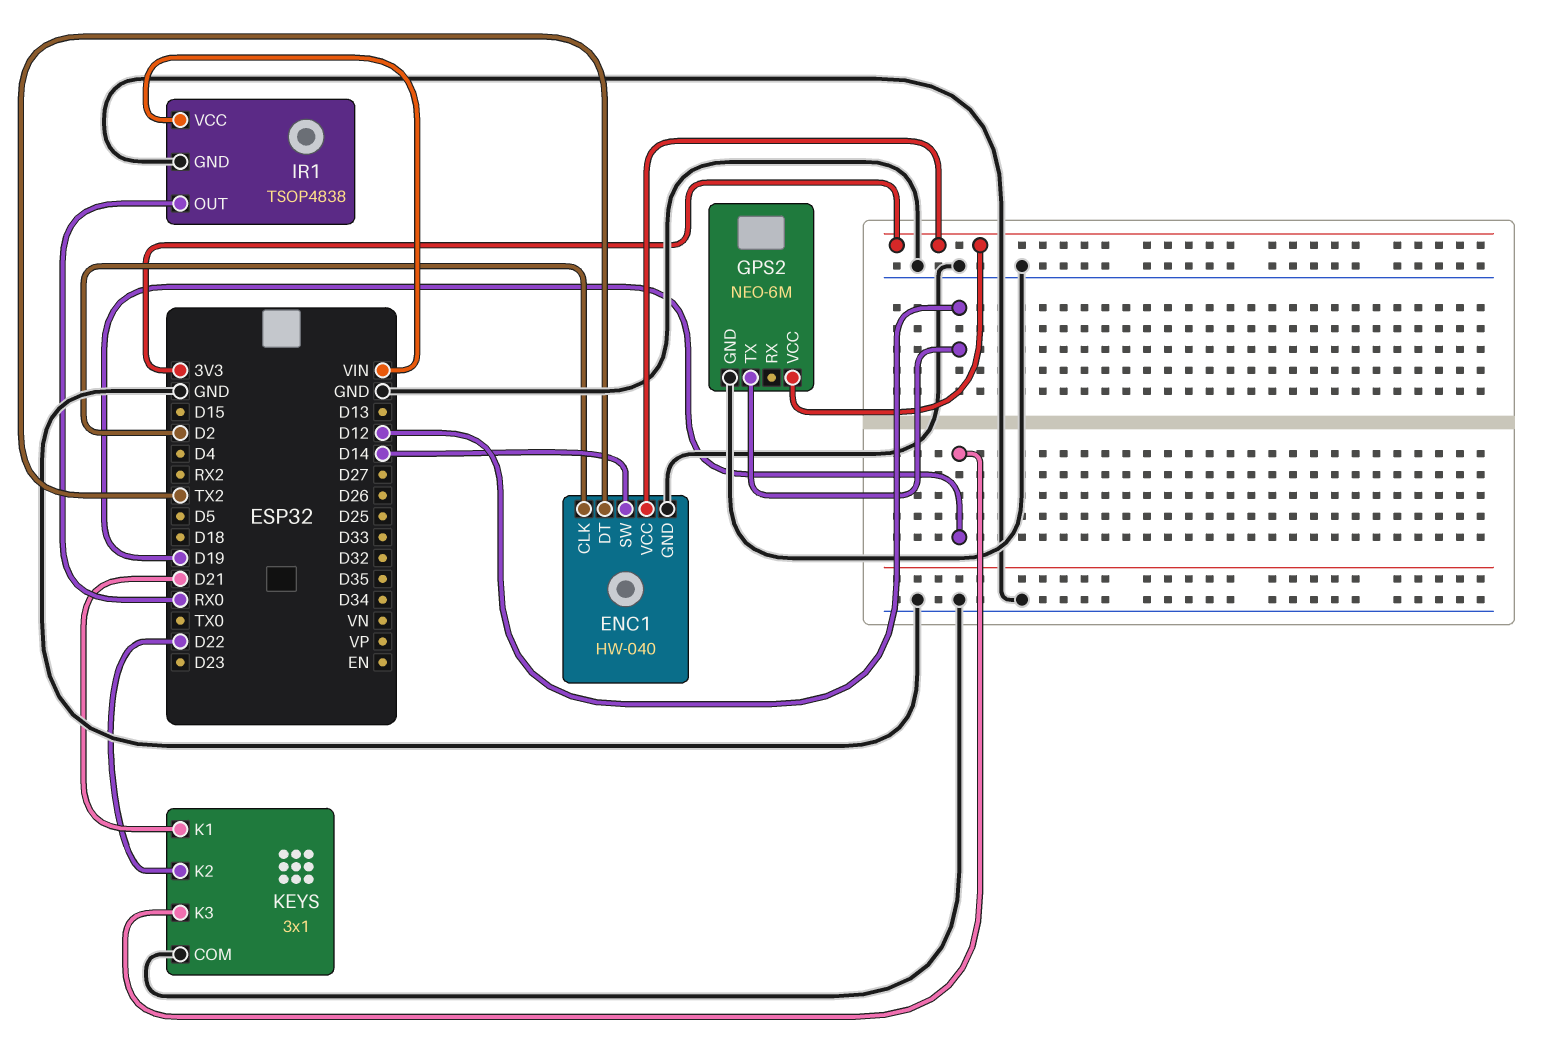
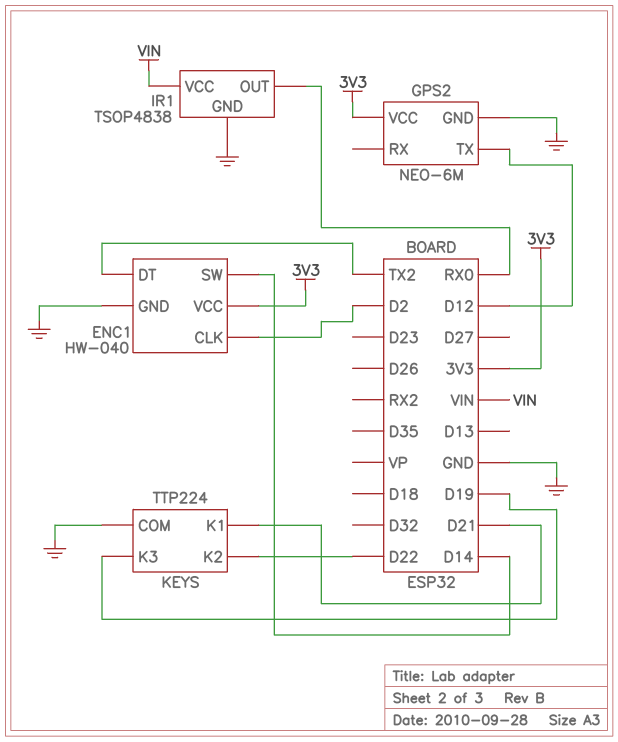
KEYS: 3x1 -> TTP224

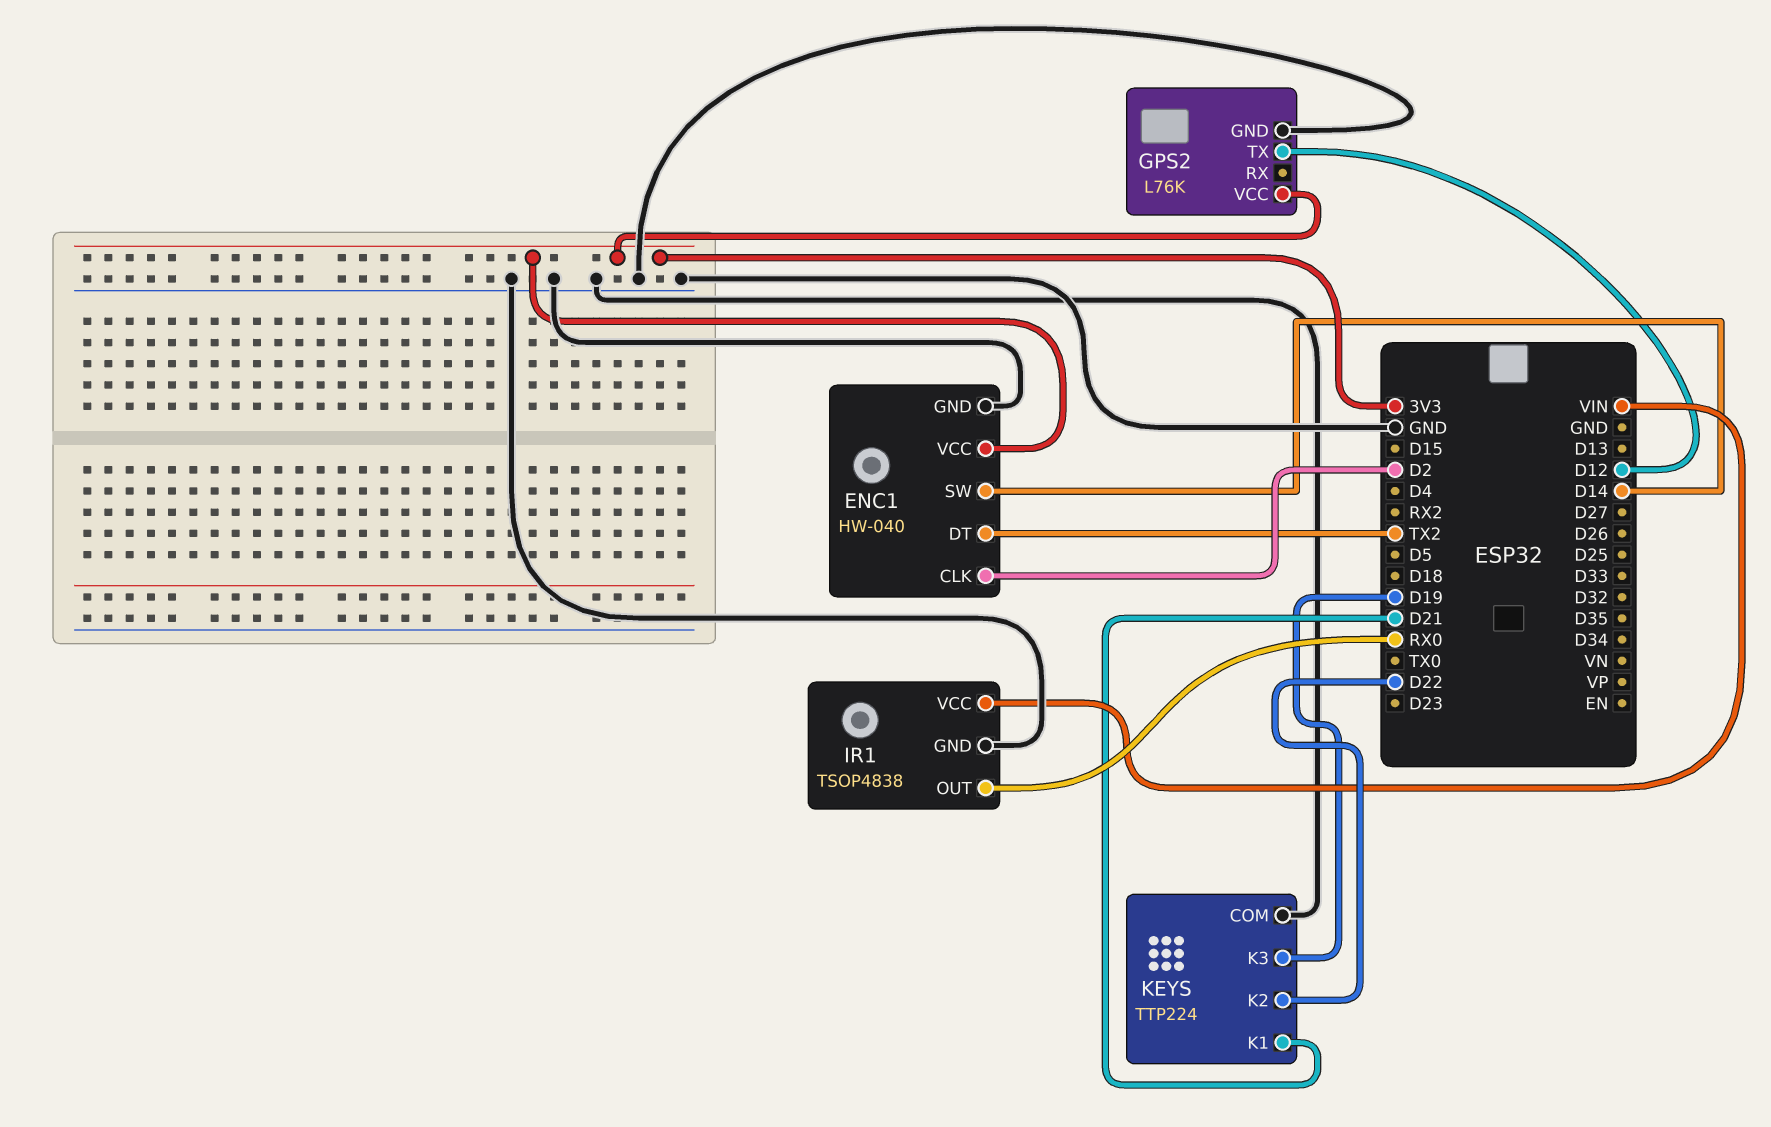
GPS2: NEO-6M -> L76K

